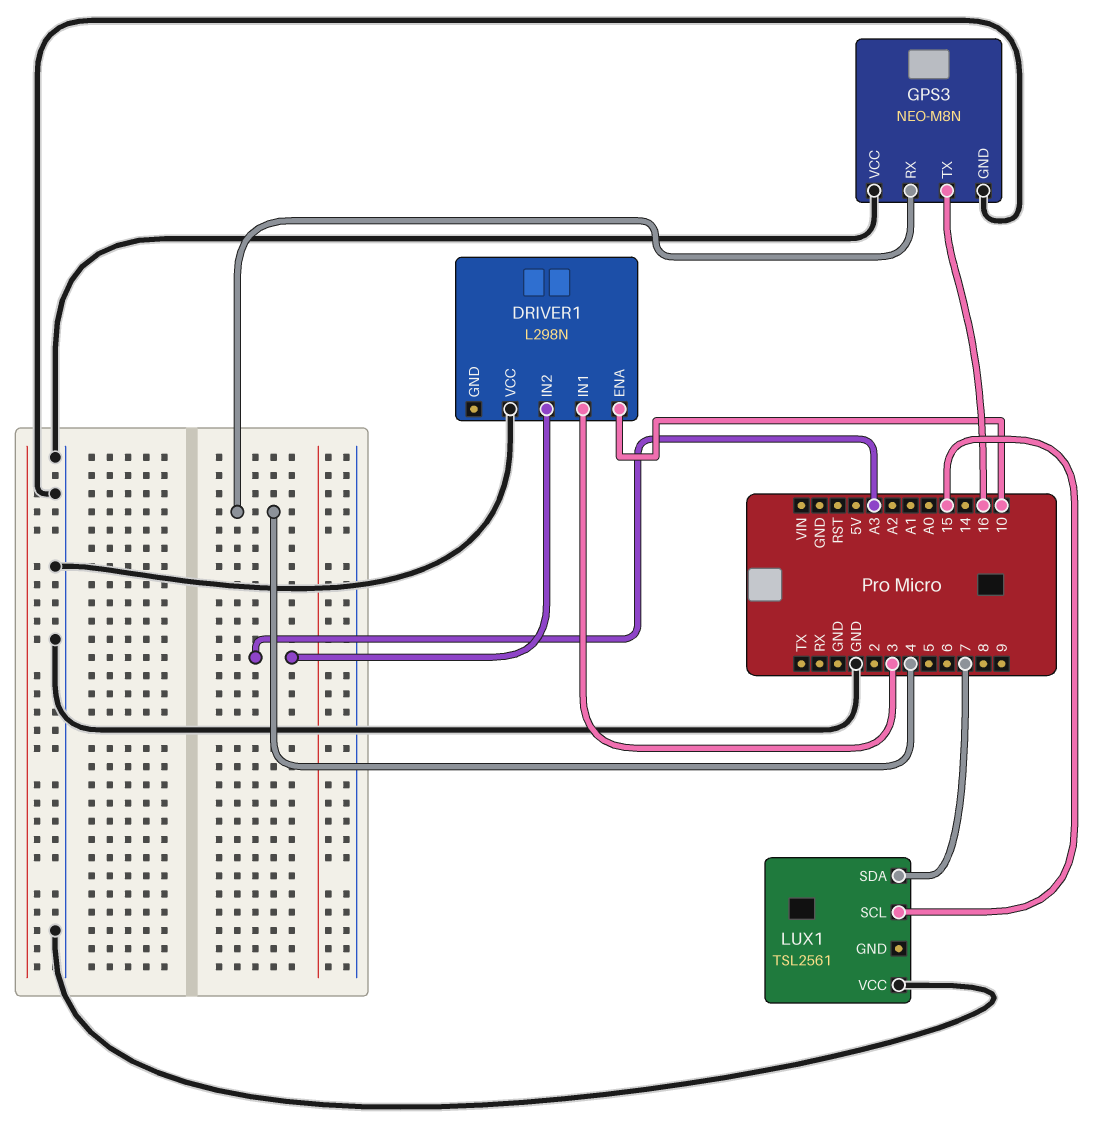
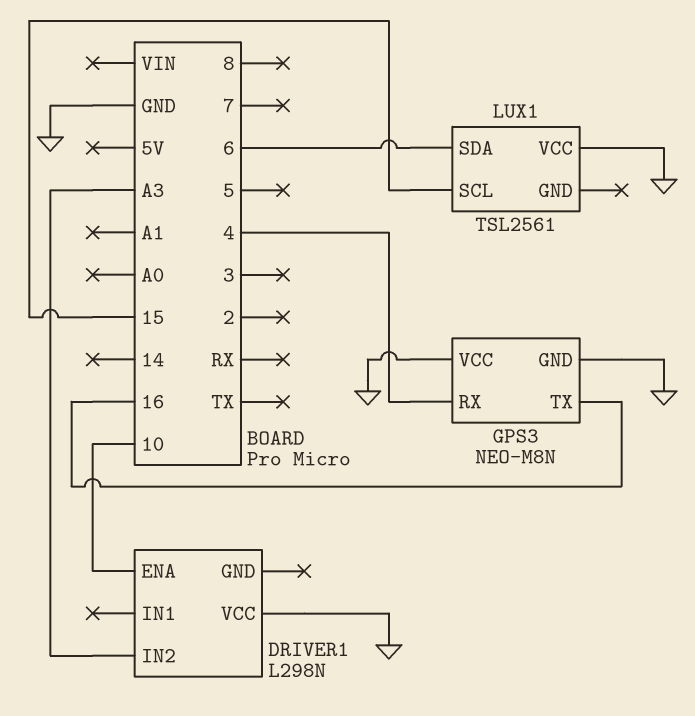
DRIVER1 pin IN1: 3 -> none
LUX1 pin SDA: 7 -> 6

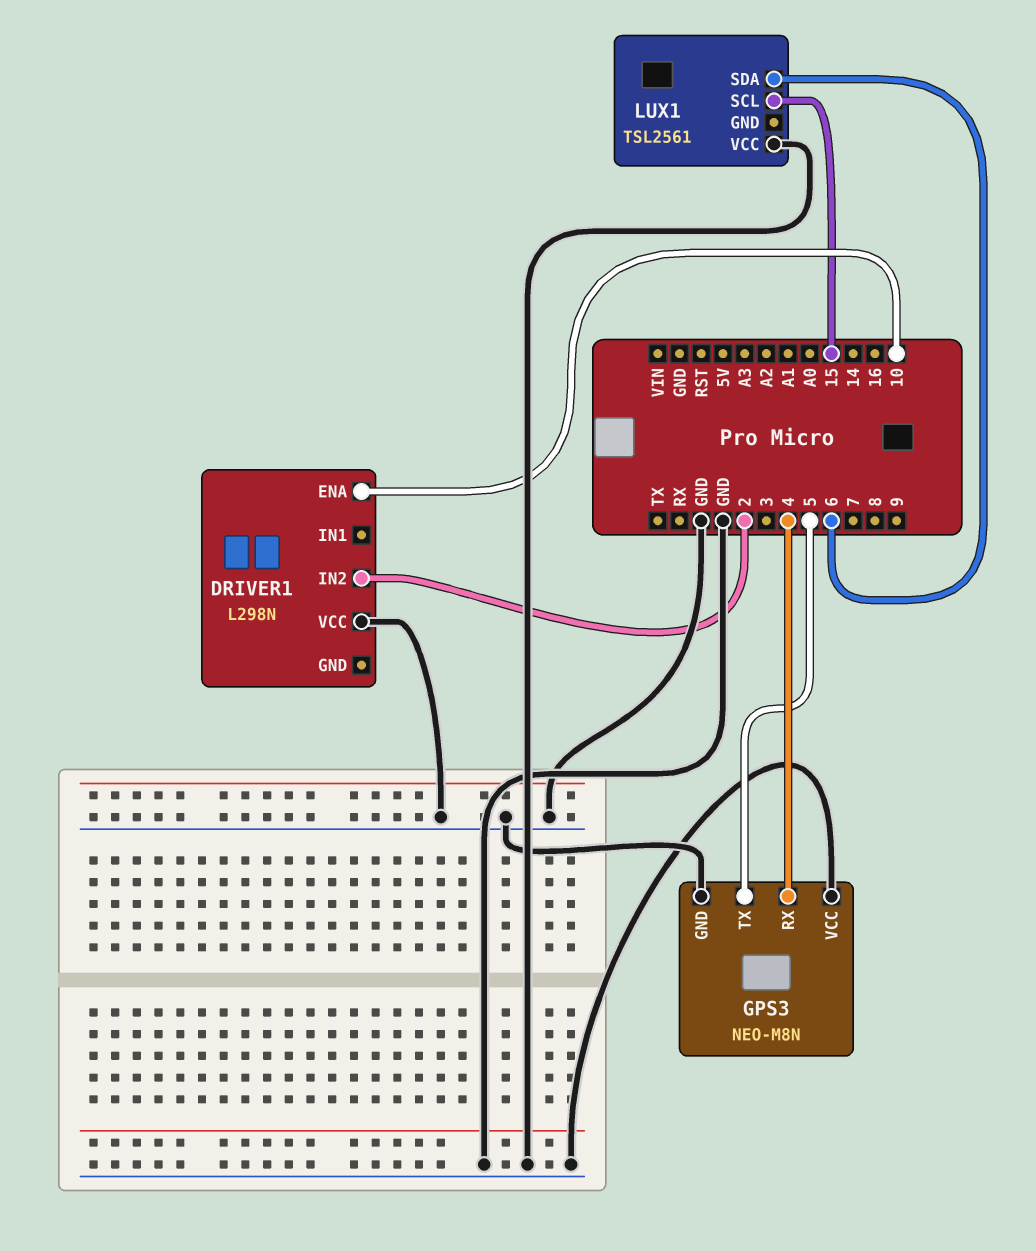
DRIVER1 pin IN2: A3 -> 2
GPS3 pin TX: 16 -> 5

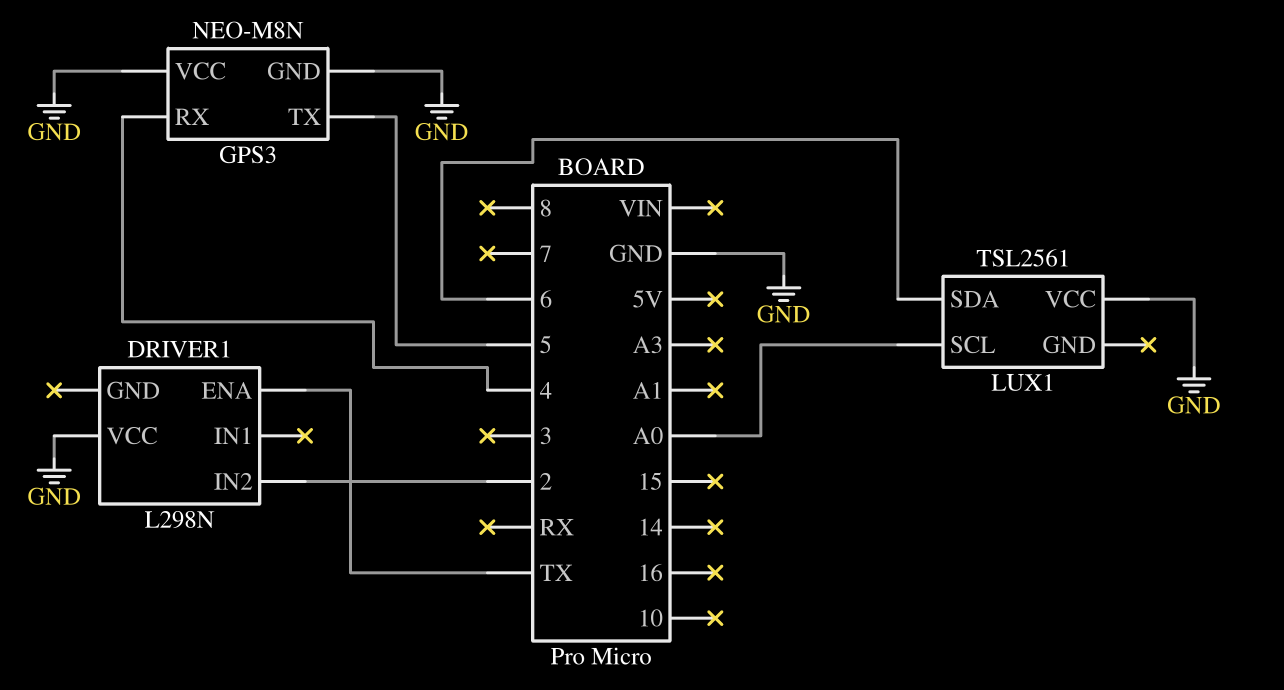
DRIVER1 pin ENA: 10 -> TX
LUX1 pin SCL: 15 -> A0

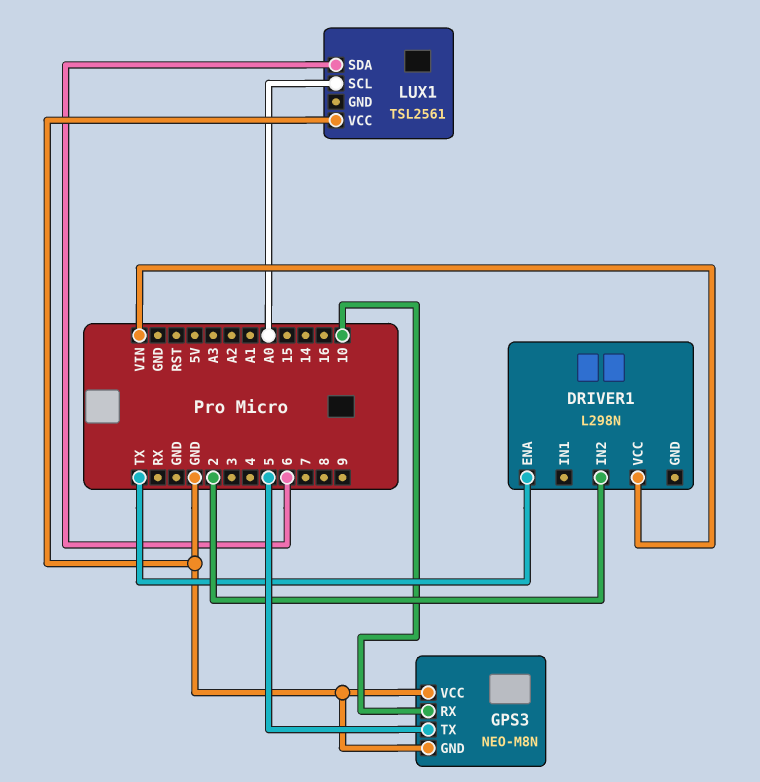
DRIVER1 pin VCC: GND -> VIN
GPS3 pin RX: 4 -> 10

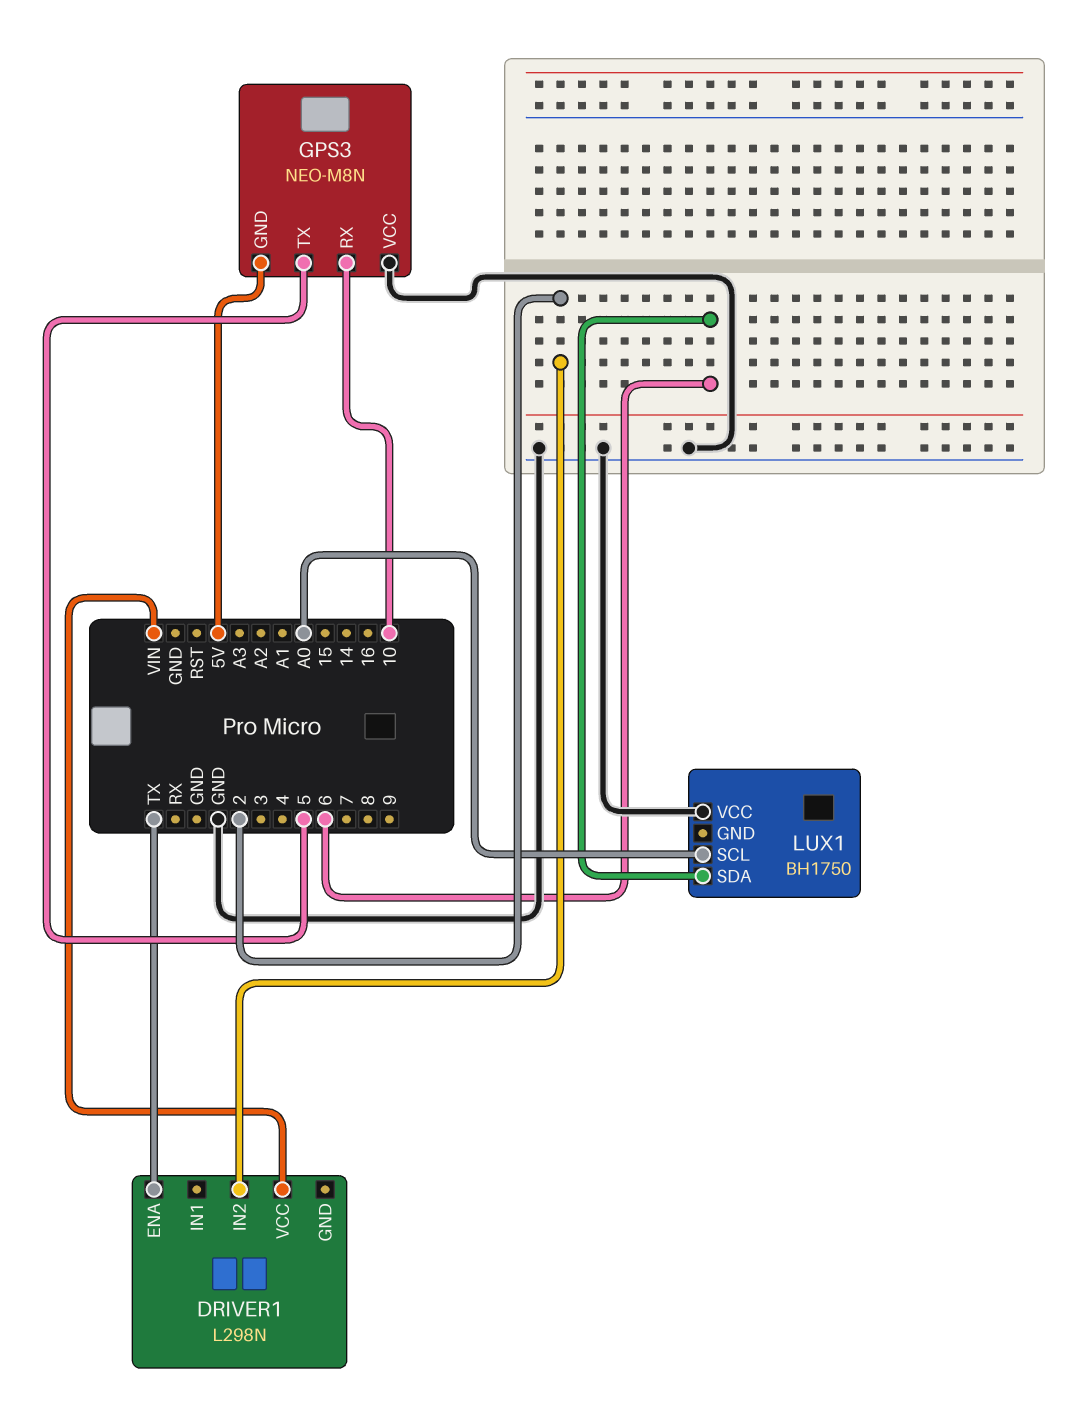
GPS3 pin GND: GND -> 5V
LUX1: TSL2561 -> BH1750

